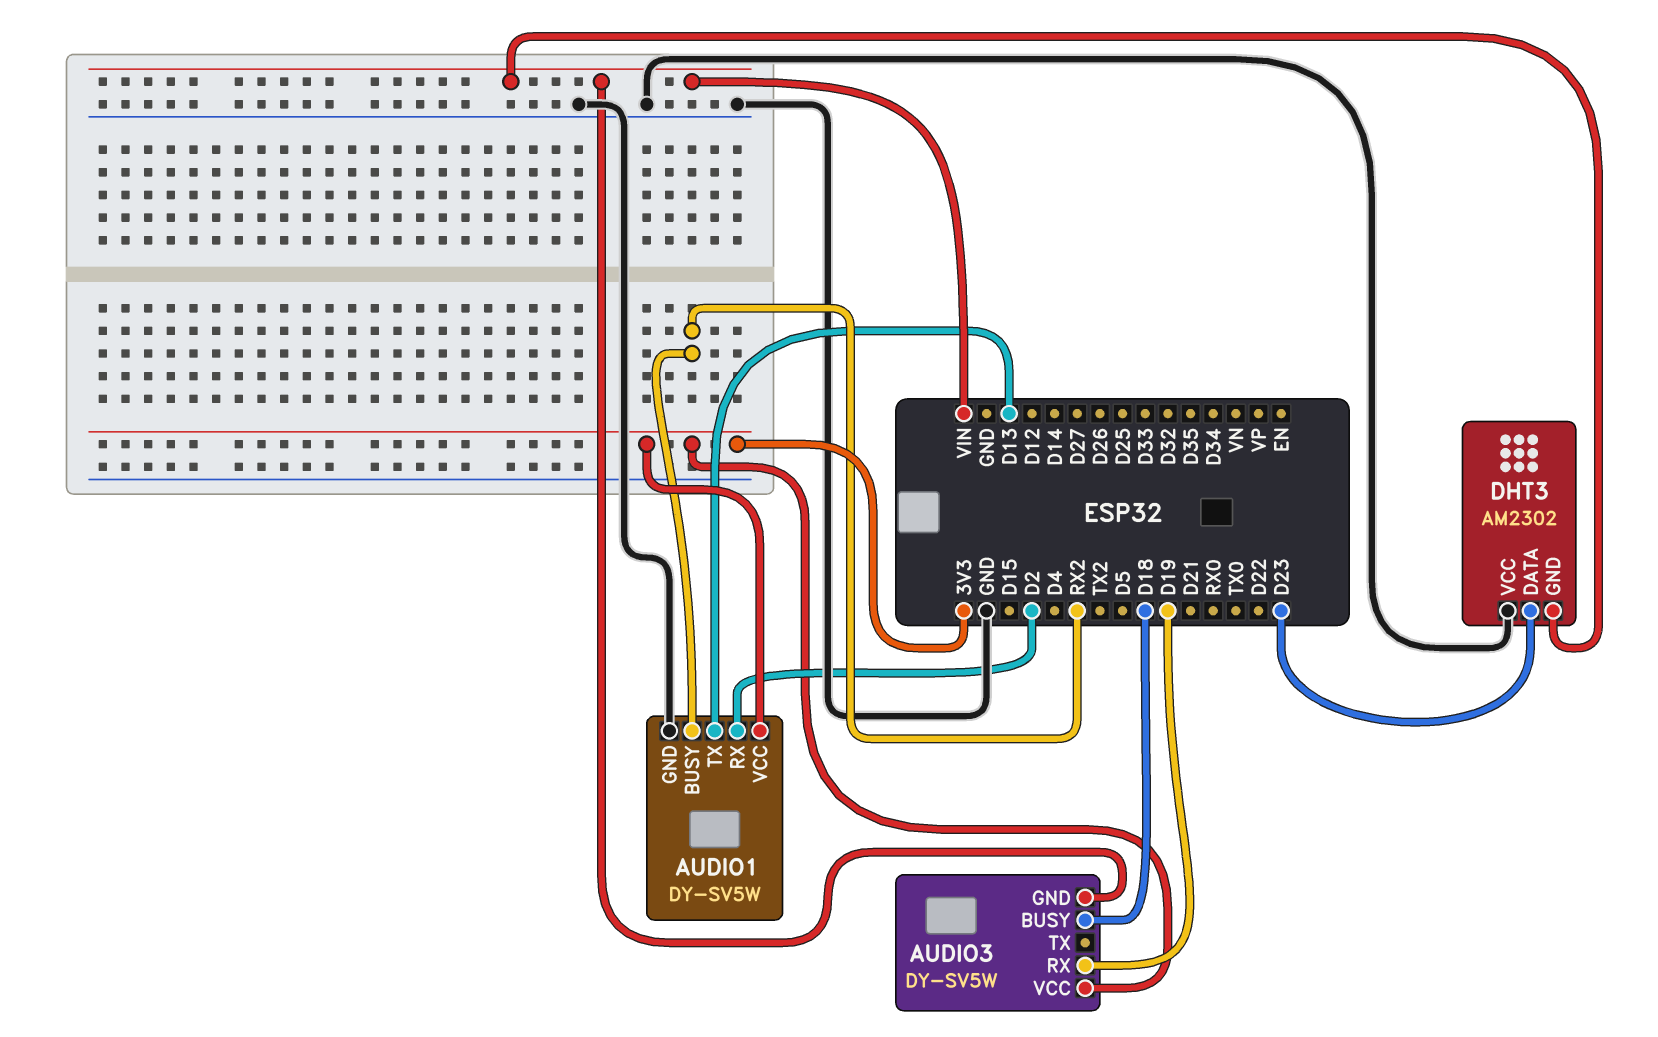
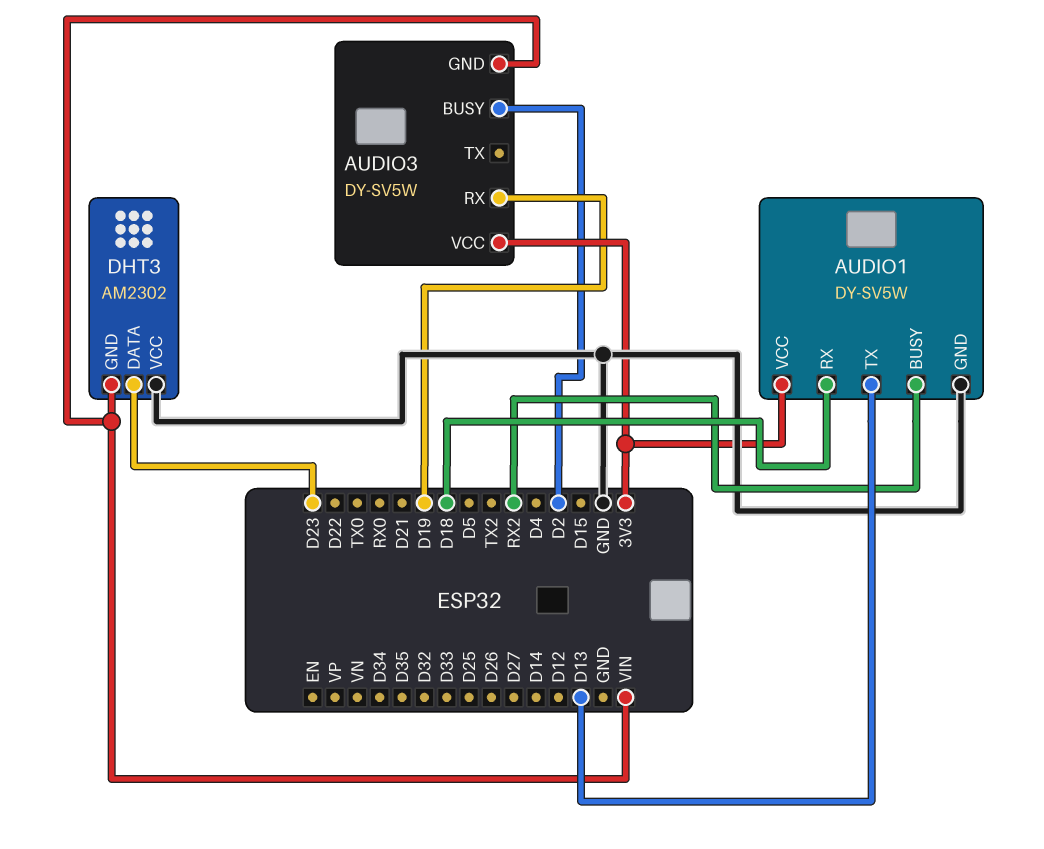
AUDIO1 pin RX: D2 -> D18
AUDIO3 pin BUSY: D18 -> D2

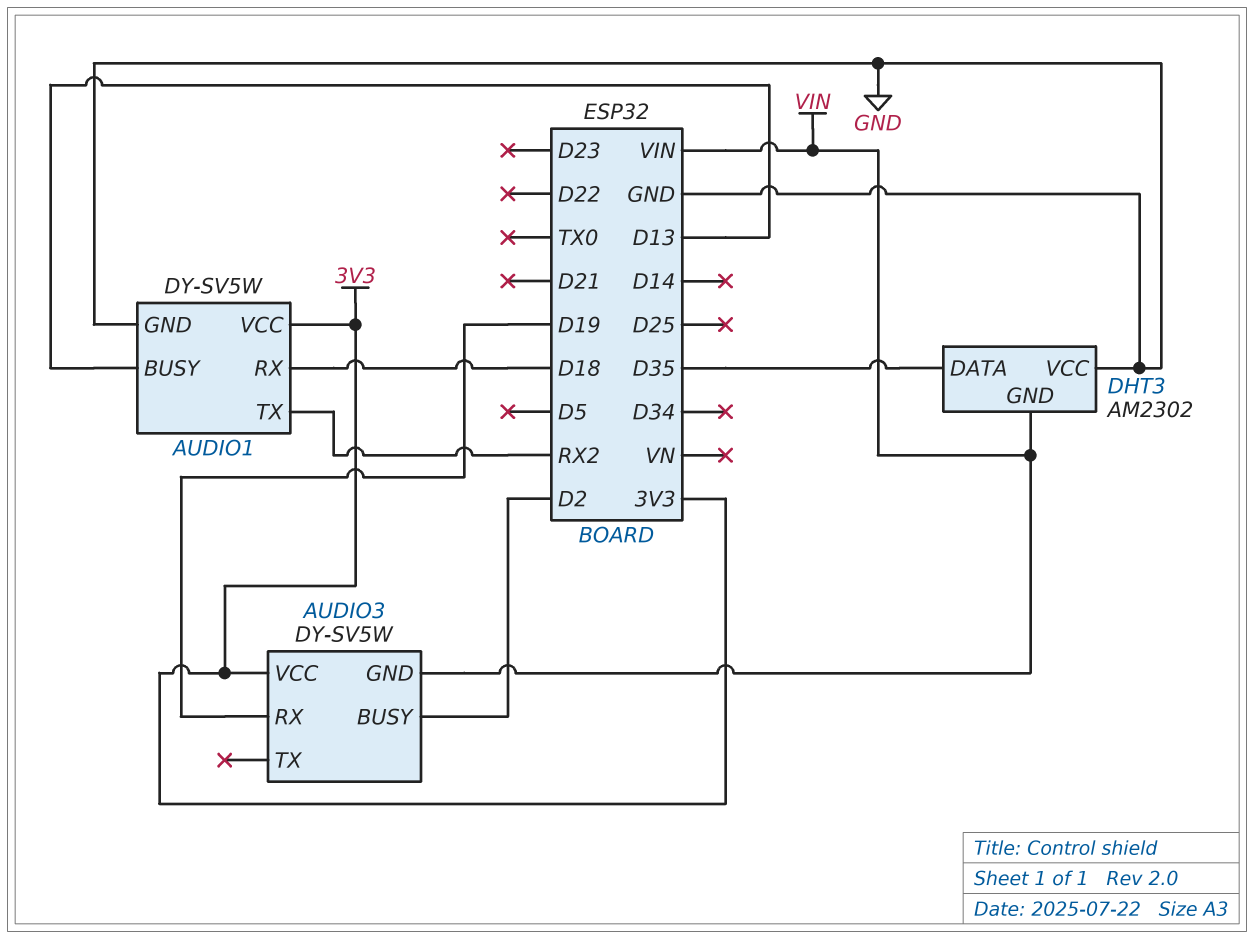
AUDIO1 pin BUSY: RX2 -> D13
AUDIO1 pin TX: D13 -> RX2
DHT3 pin DATA: D23 -> D35

